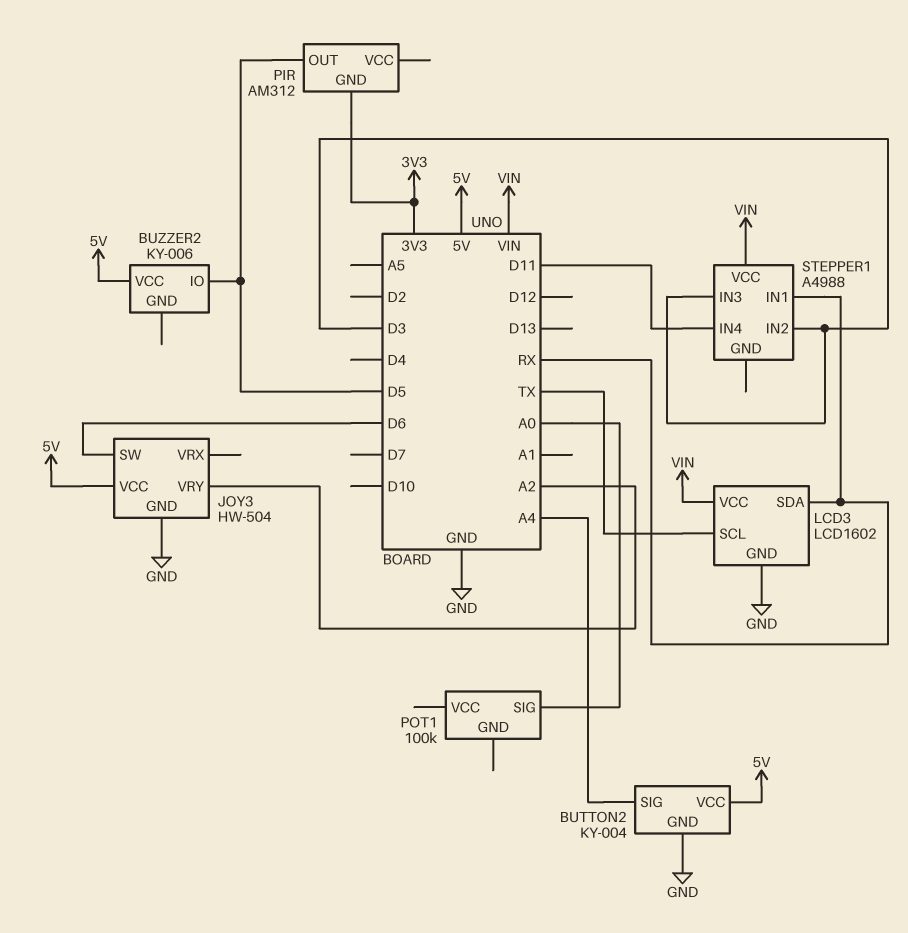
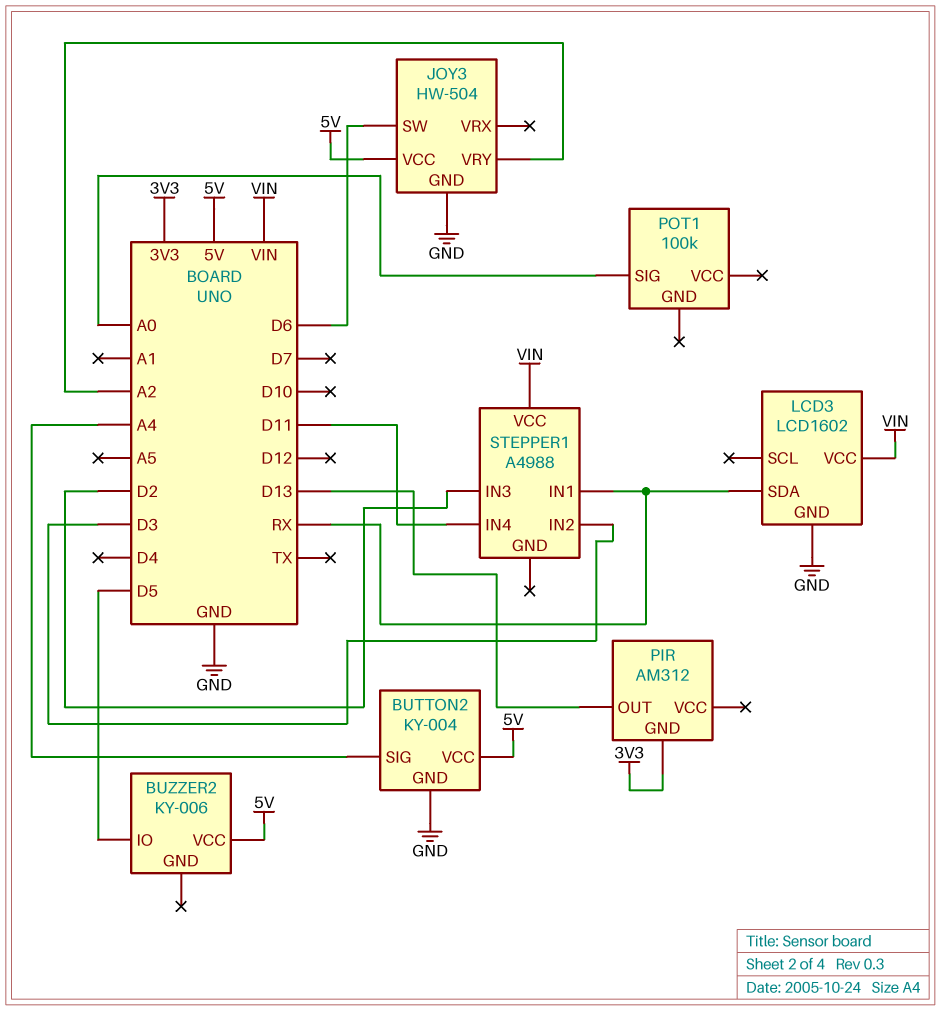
LCD3 pin SCL: TX -> none
PIR pin OUT: D5 -> D13
STEPPER1 pin IN3: D3 -> D2

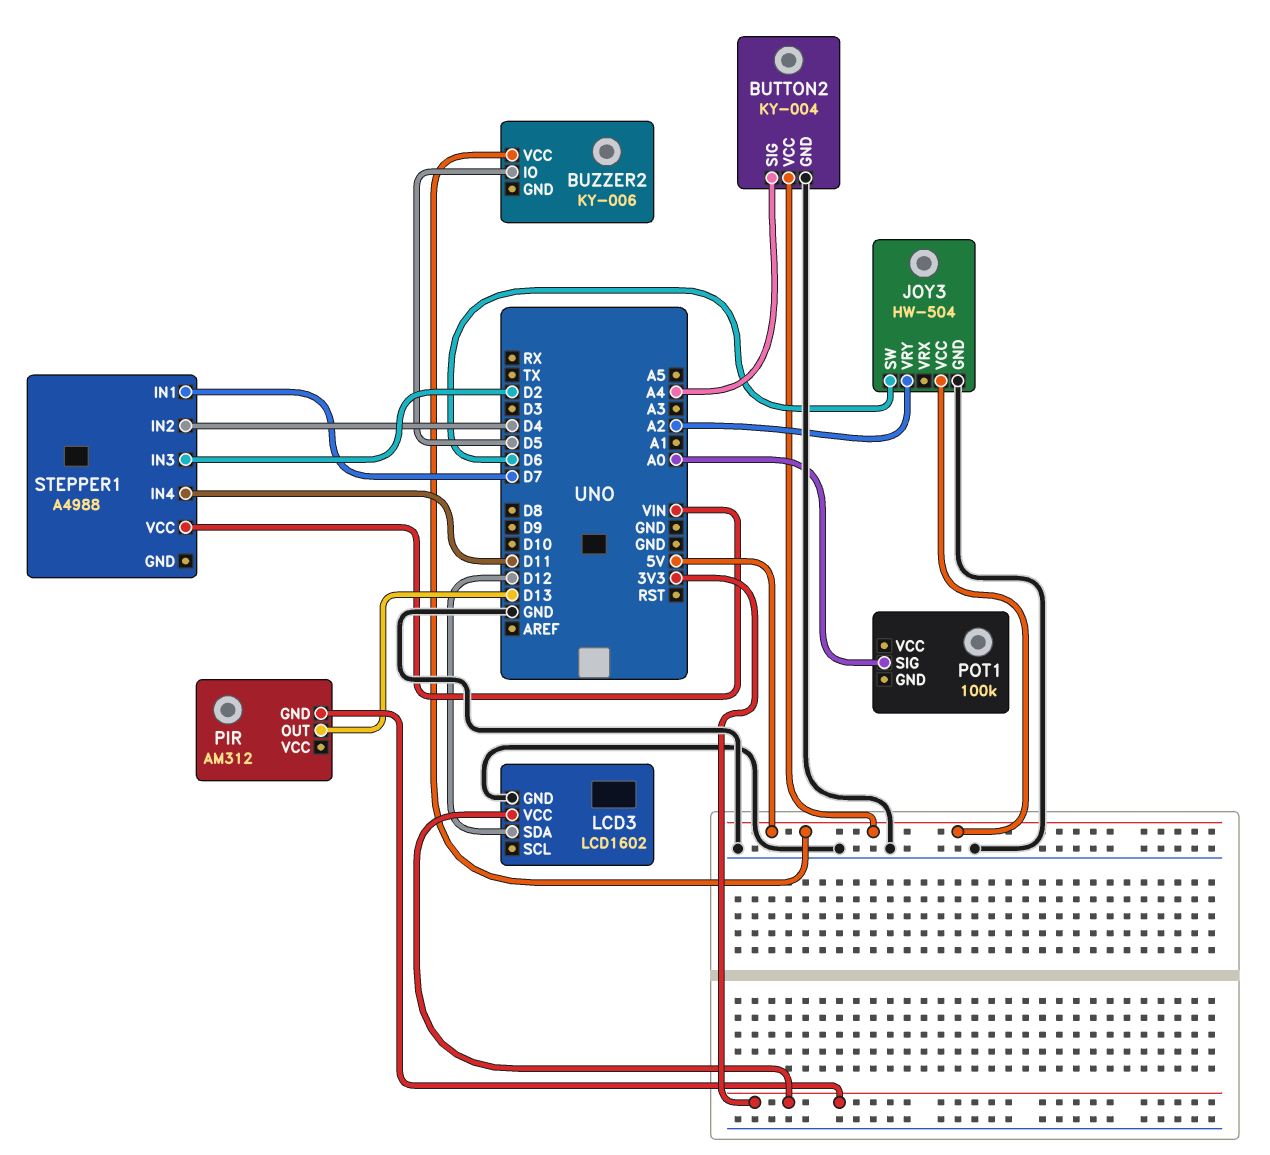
LCD3 pin SDA: RX -> D12
LCD3 pin VCC: VIN -> 3V3
STEPPER1 pin IN1: RX -> D7
STEPPER1 pin IN2: D3 -> D4

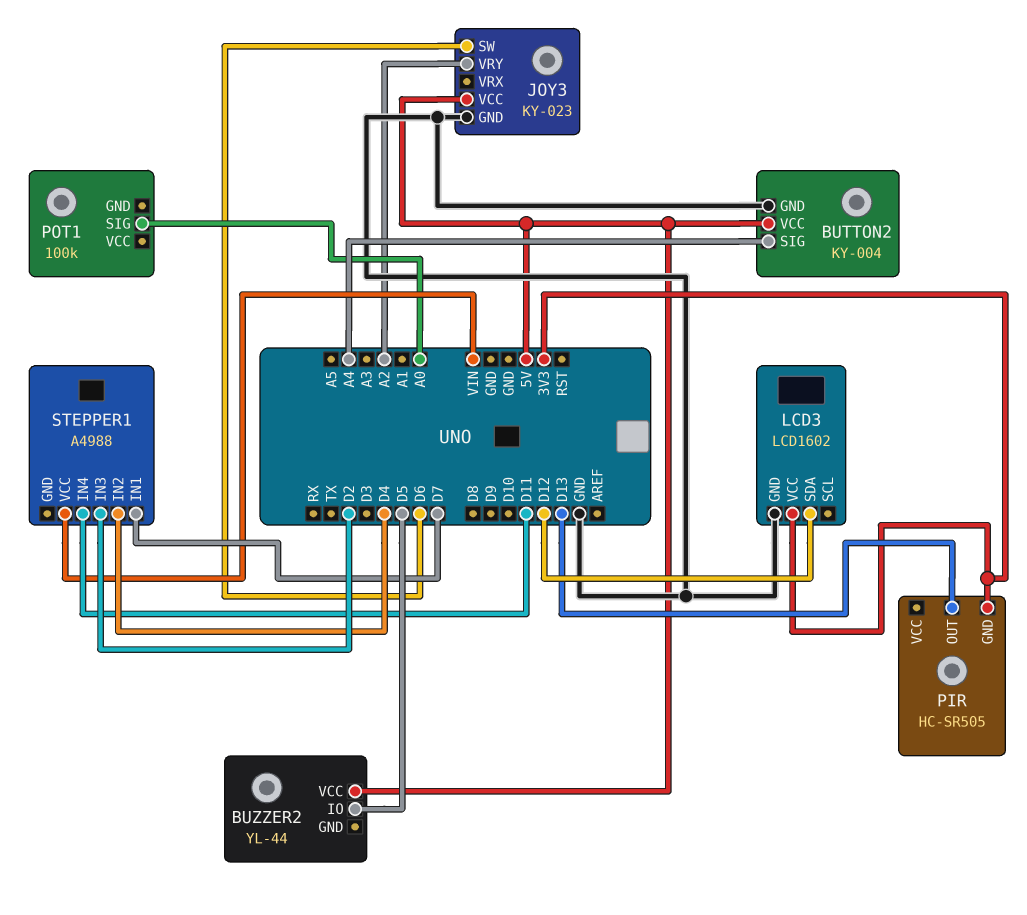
BUZZER2: KY-006 -> YL-44
JOY3: HW-504 -> KY-023
PIR: AM312 -> HC-SR505

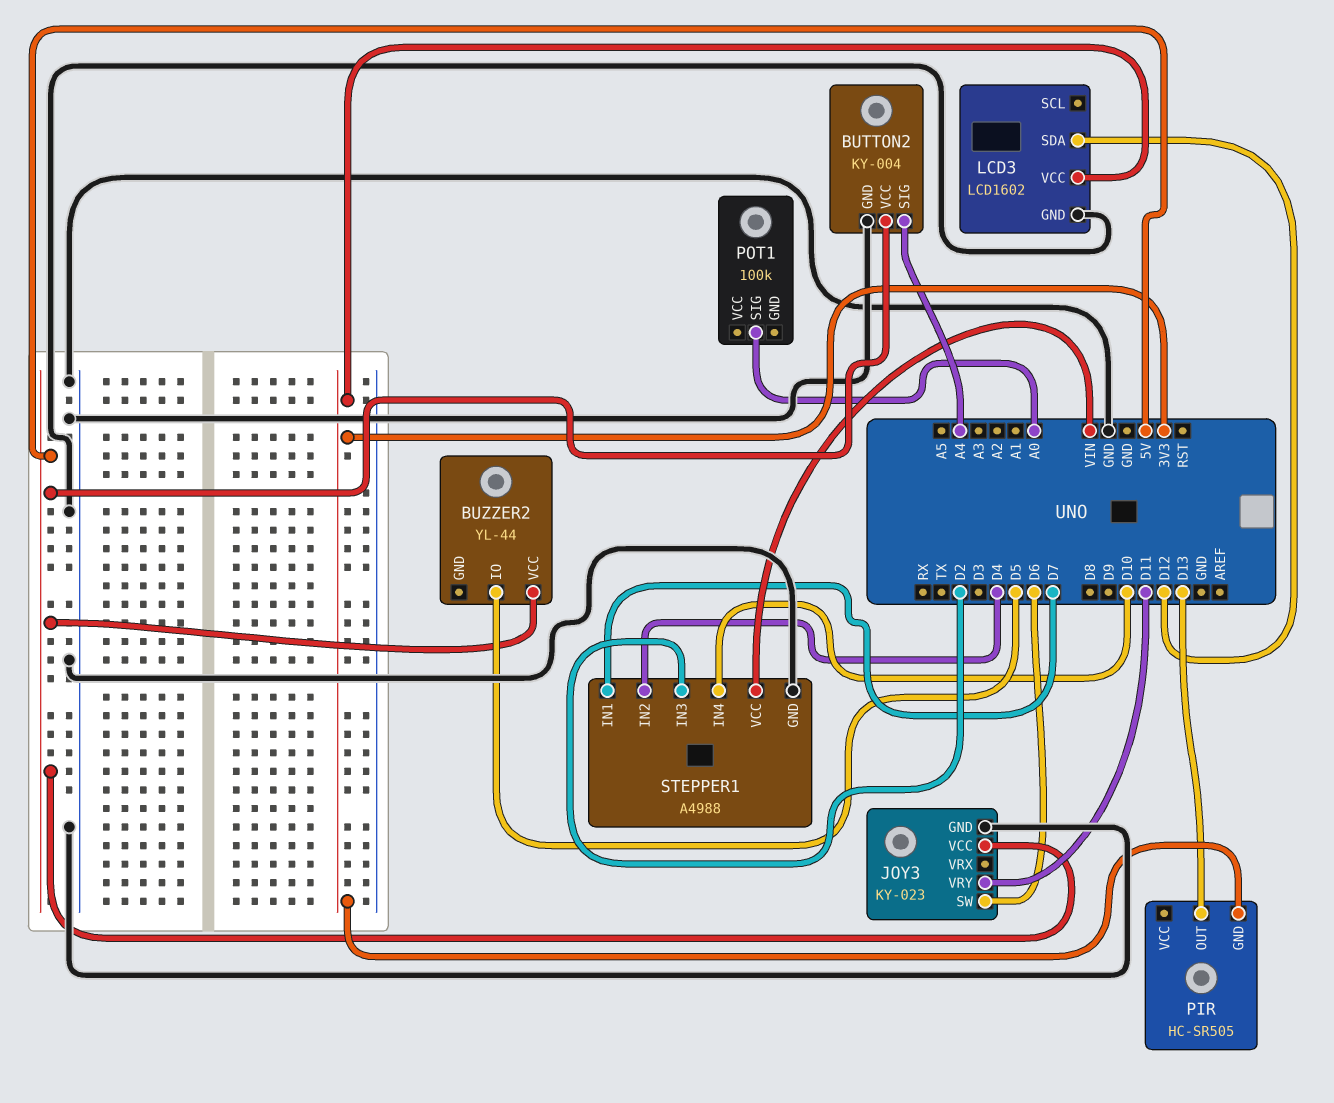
JOY3 pin VRY: A2 -> D11
STEPPER1 pin GND: none -> GND
STEPPER1 pin IN4: D11 -> D10

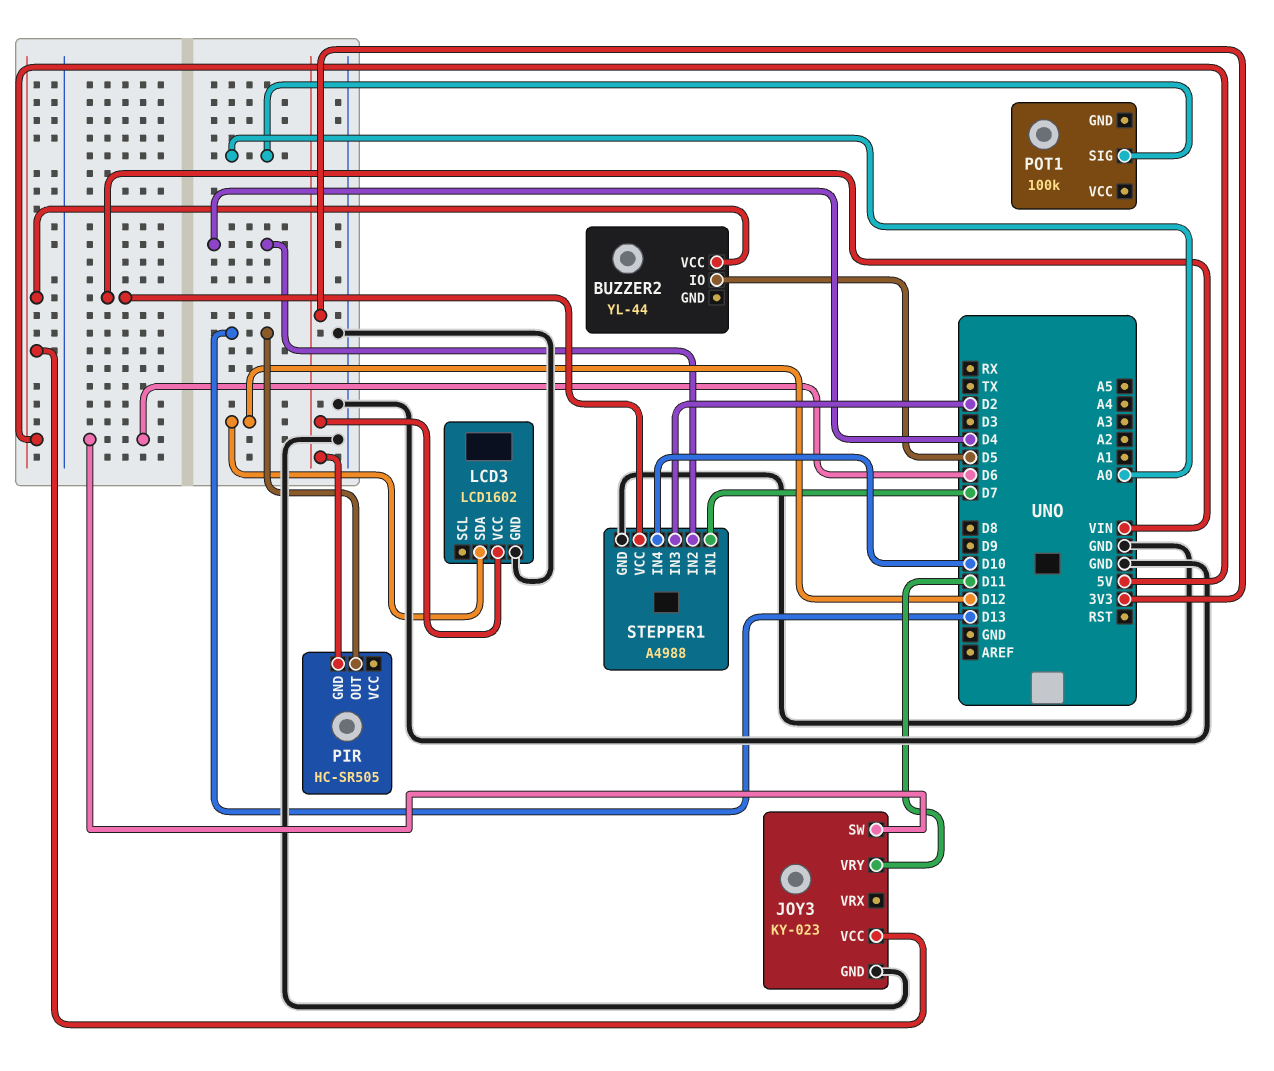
BUTTON2: KY-004 -> none
BUTTON2 pin GND: GND -> none
BUTTON2 pin SIG: A4 -> none
BUTTON2 pin VCC: 5V -> none

